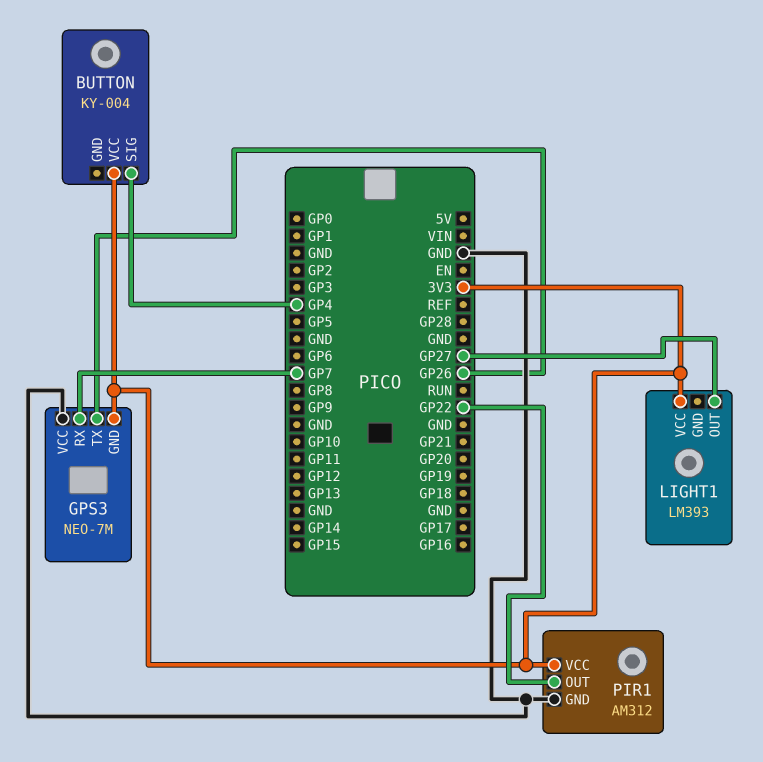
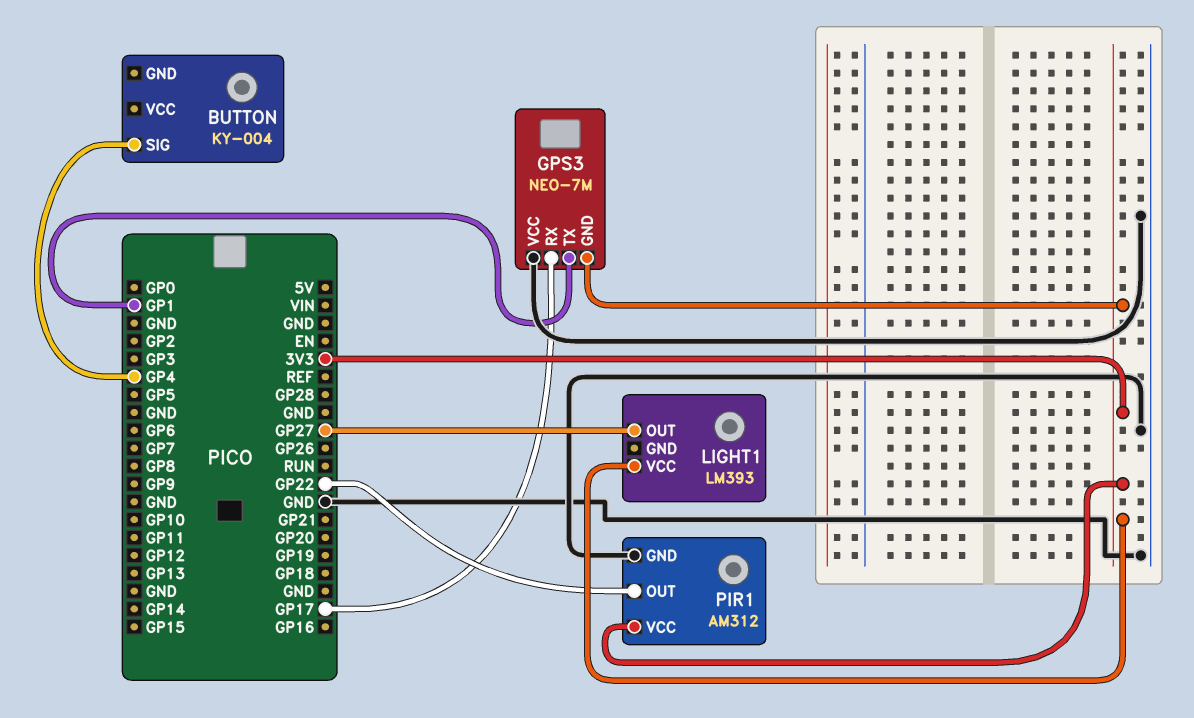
BUTTON pin VCC: 3V3 -> none
GPS3 pin RX: GP7 -> GP17
GPS3 pin TX: GP26 -> GP1

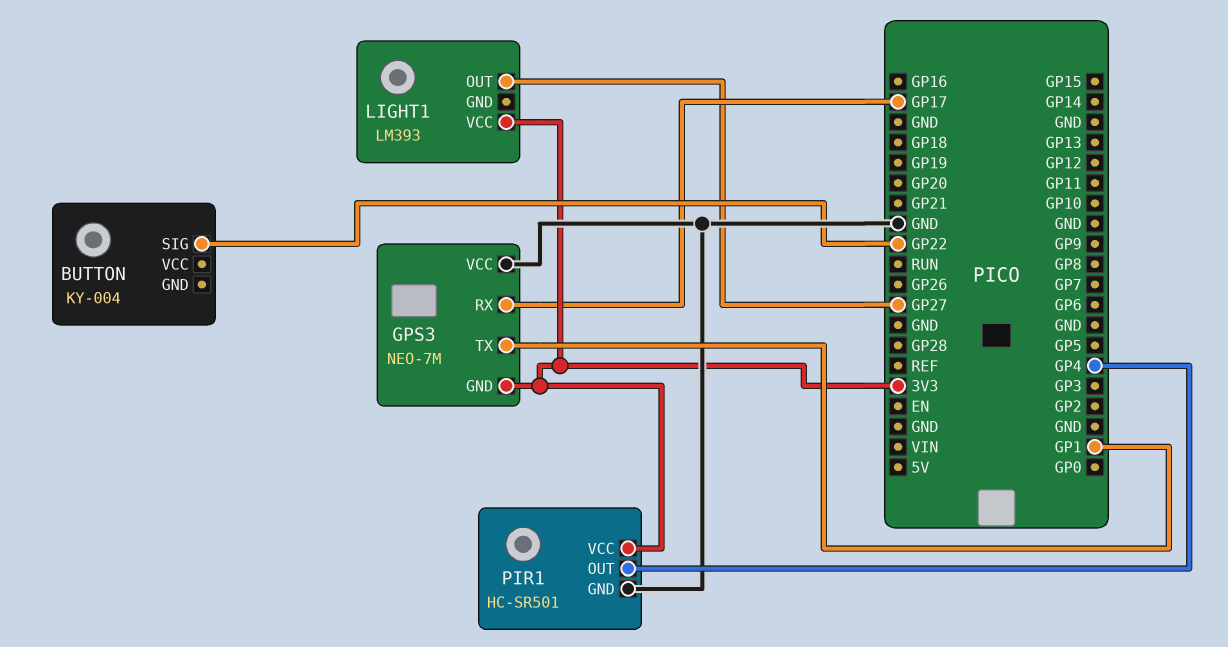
BUTTON pin SIG: GP4 -> GP22
PIR1: AM312 -> HC-SR501
PIR1 pin OUT: GP22 -> GP4

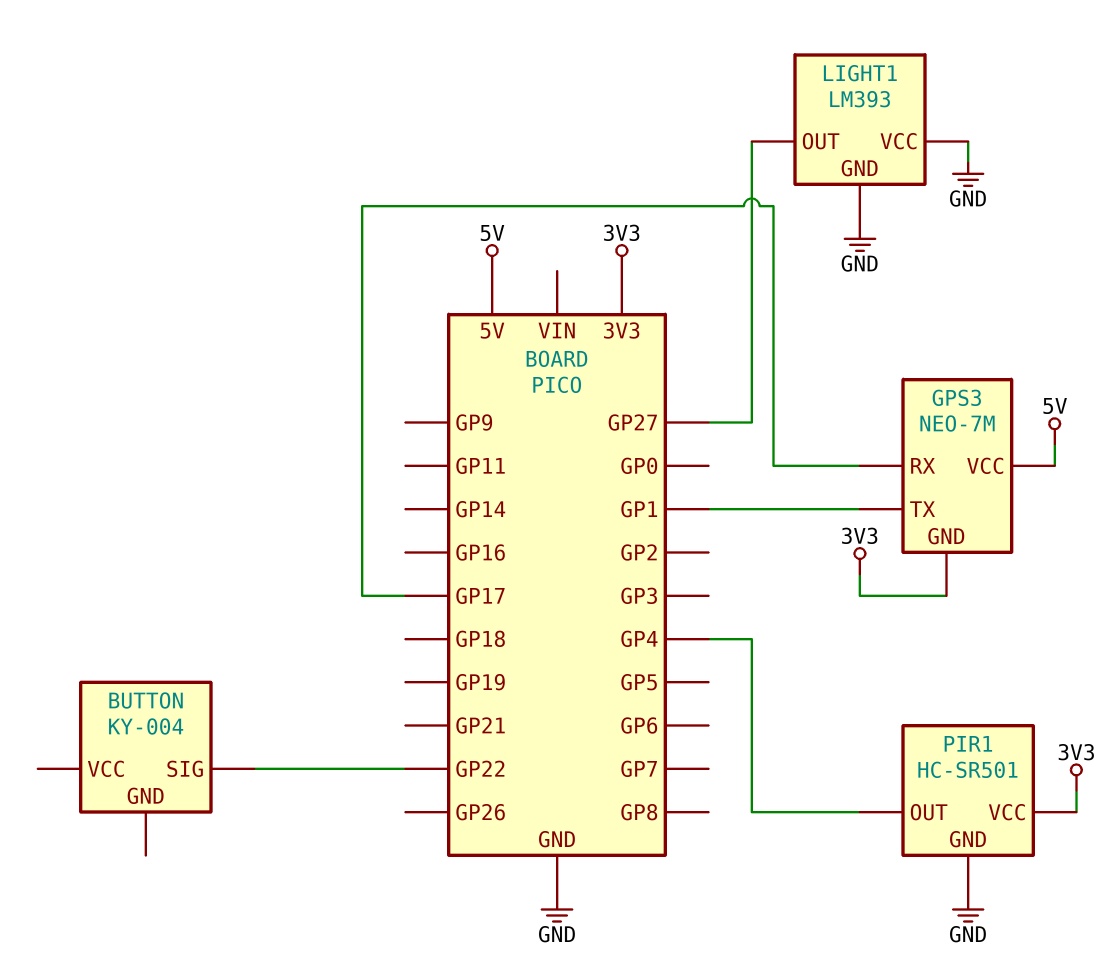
GPS3 pin VCC: GND -> 5V
LIGHT1 pin GND: none -> GND
LIGHT1 pin VCC: 3V3 -> GND

